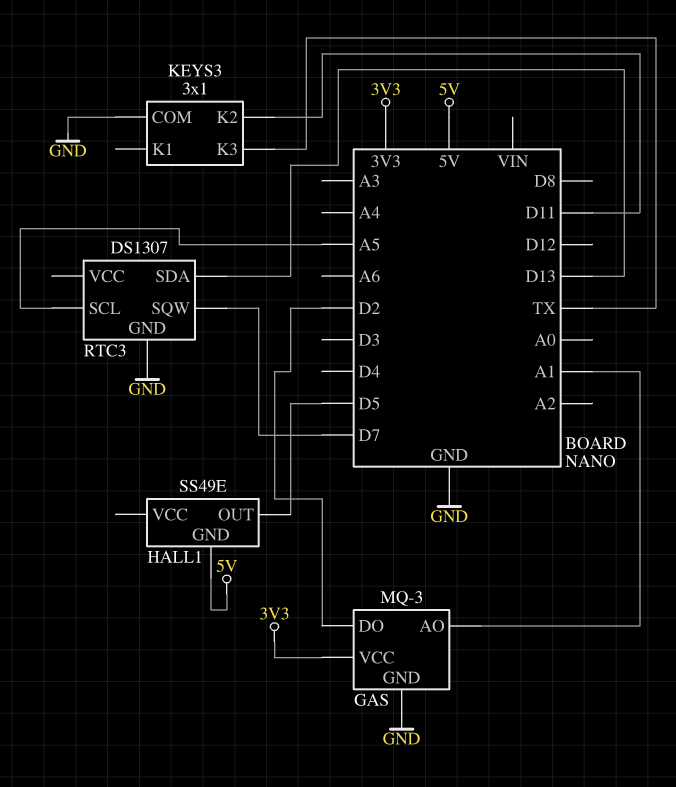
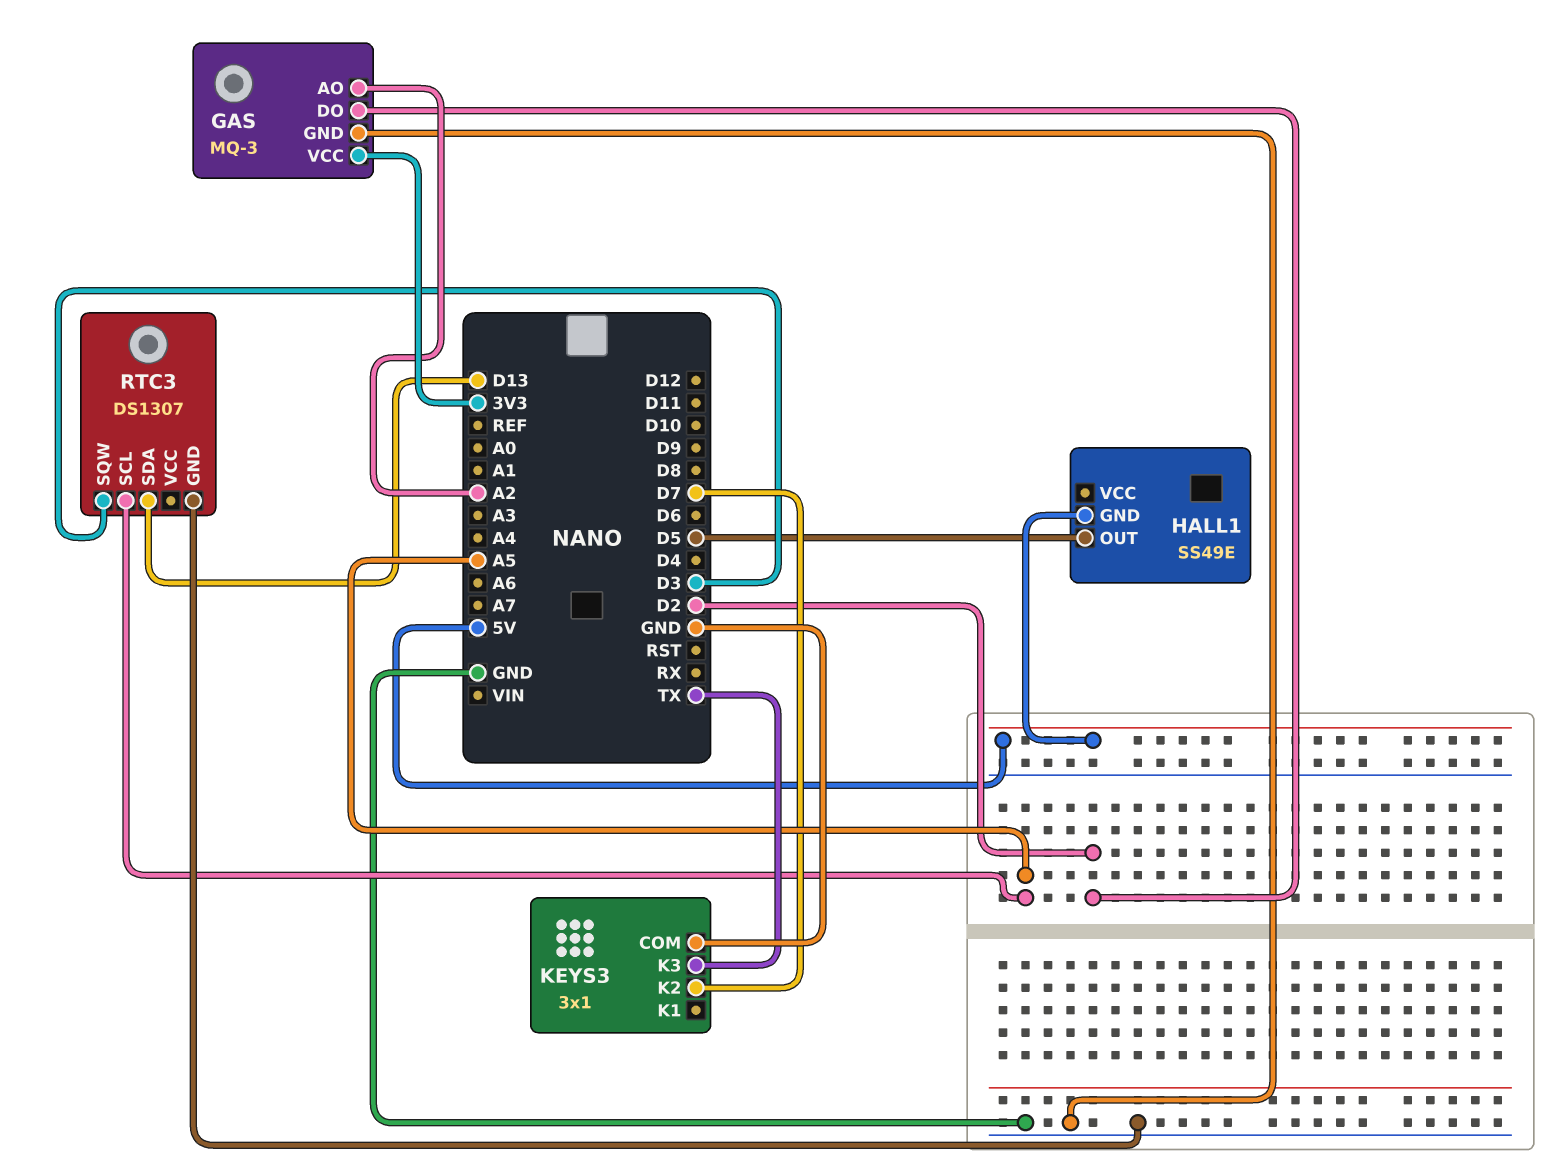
GAS pin AO: A1 -> A2
KEYS3 pin K2: D11 -> D7
RTC3 pin SQW: D7 -> D3

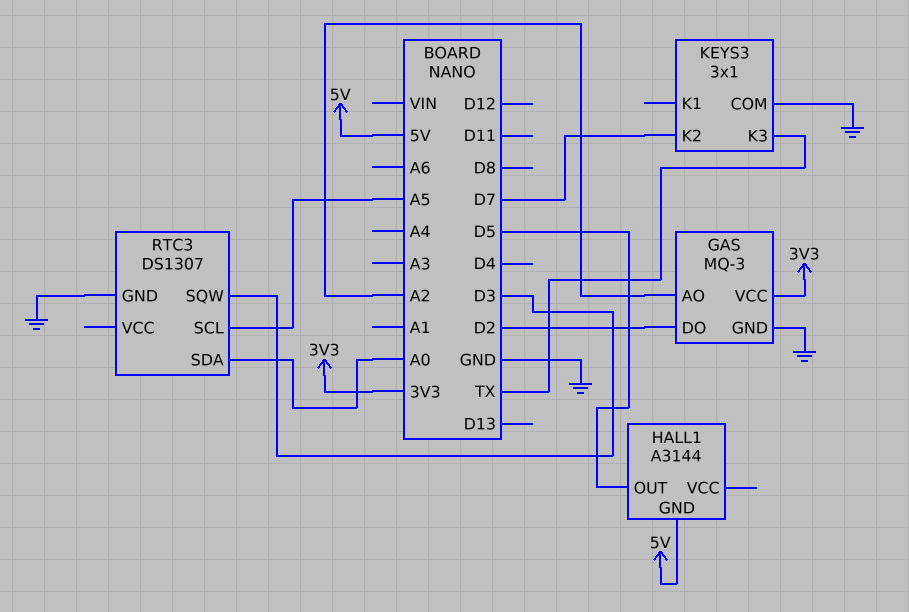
HALL1: SS49E -> A3144
RTC3 pin SDA: D13 -> A0

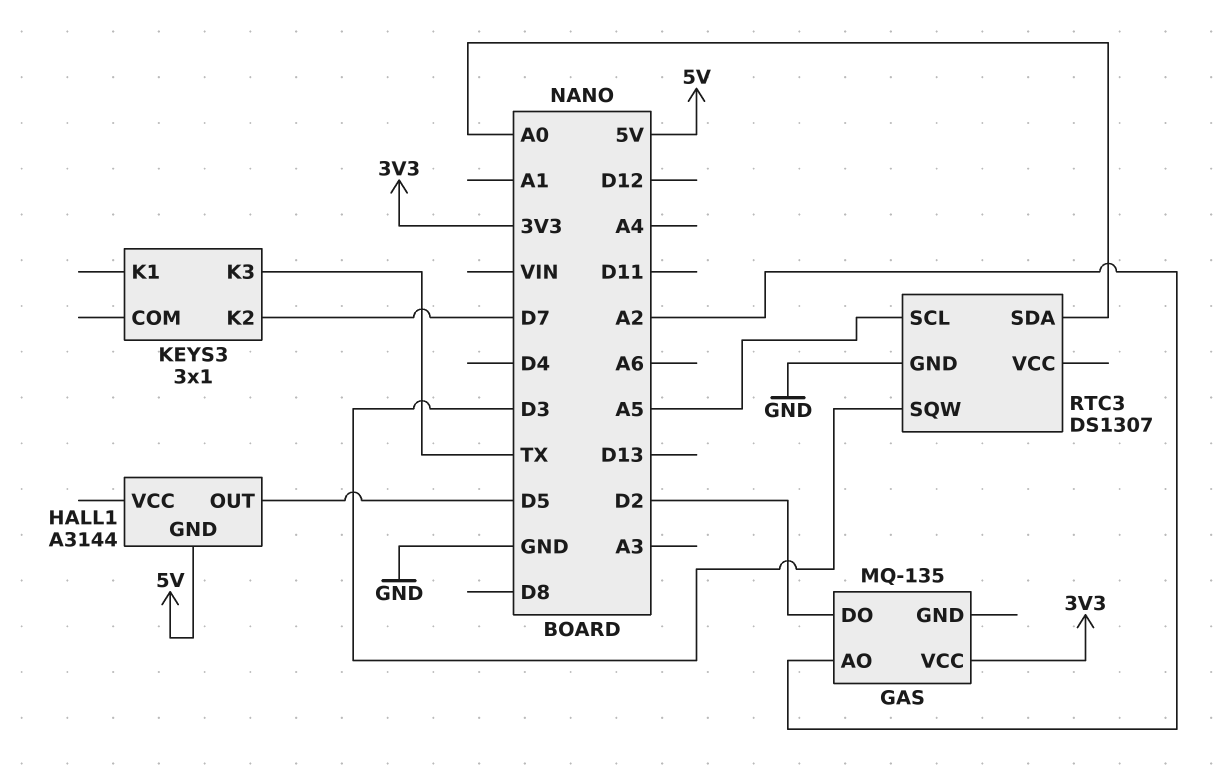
GAS: MQ-3 -> MQ-135
GAS pin GND: GND -> none
KEYS3 pin COM: GND -> none

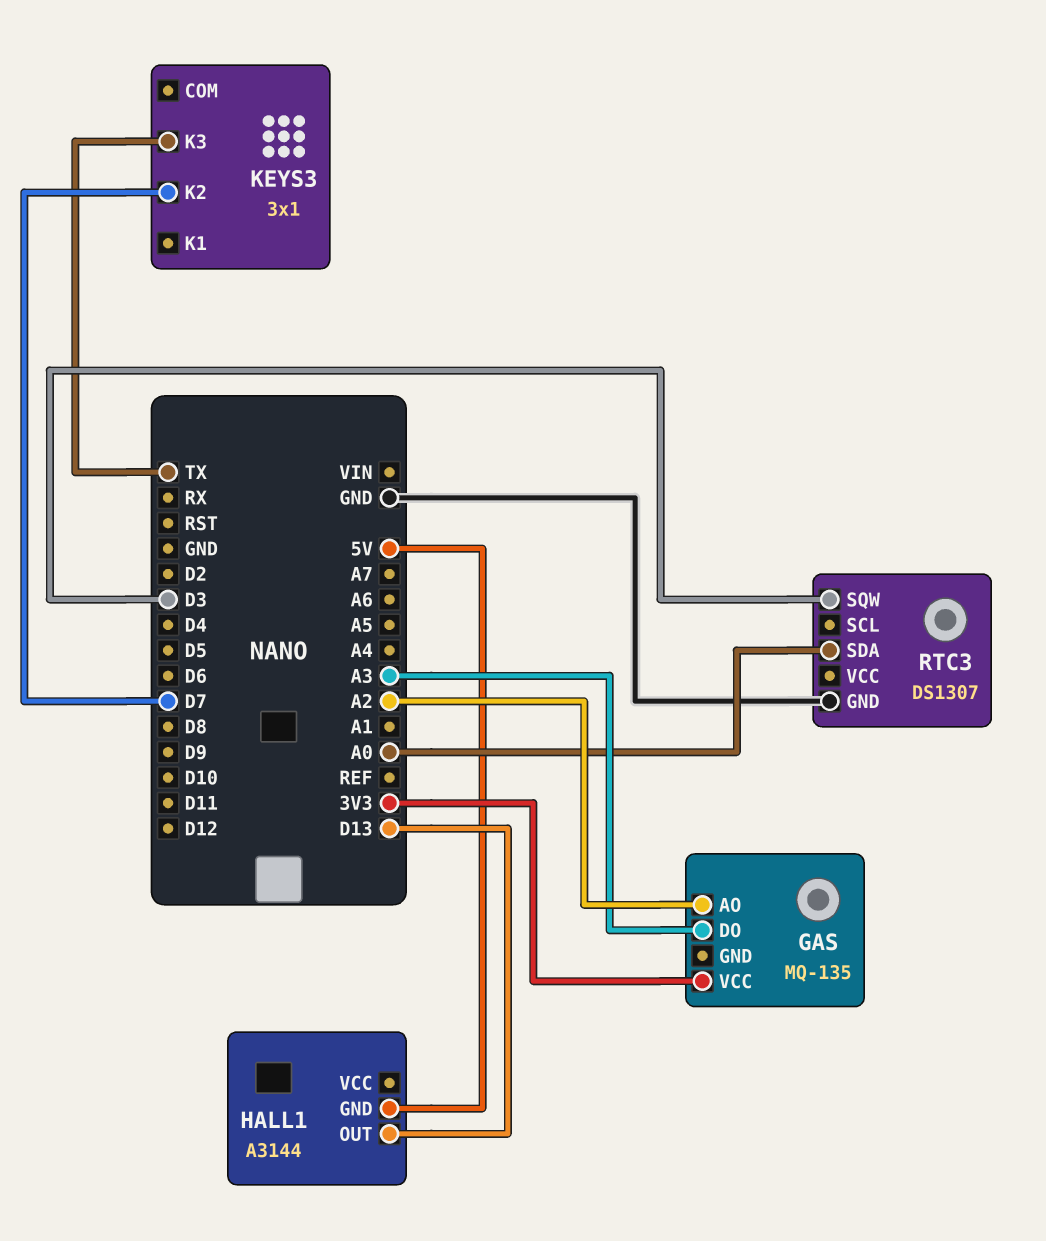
GAS pin DO: D2 -> A3
HALL1 pin OUT: D5 -> D13
RTC3 pin SCL: A5 -> none

